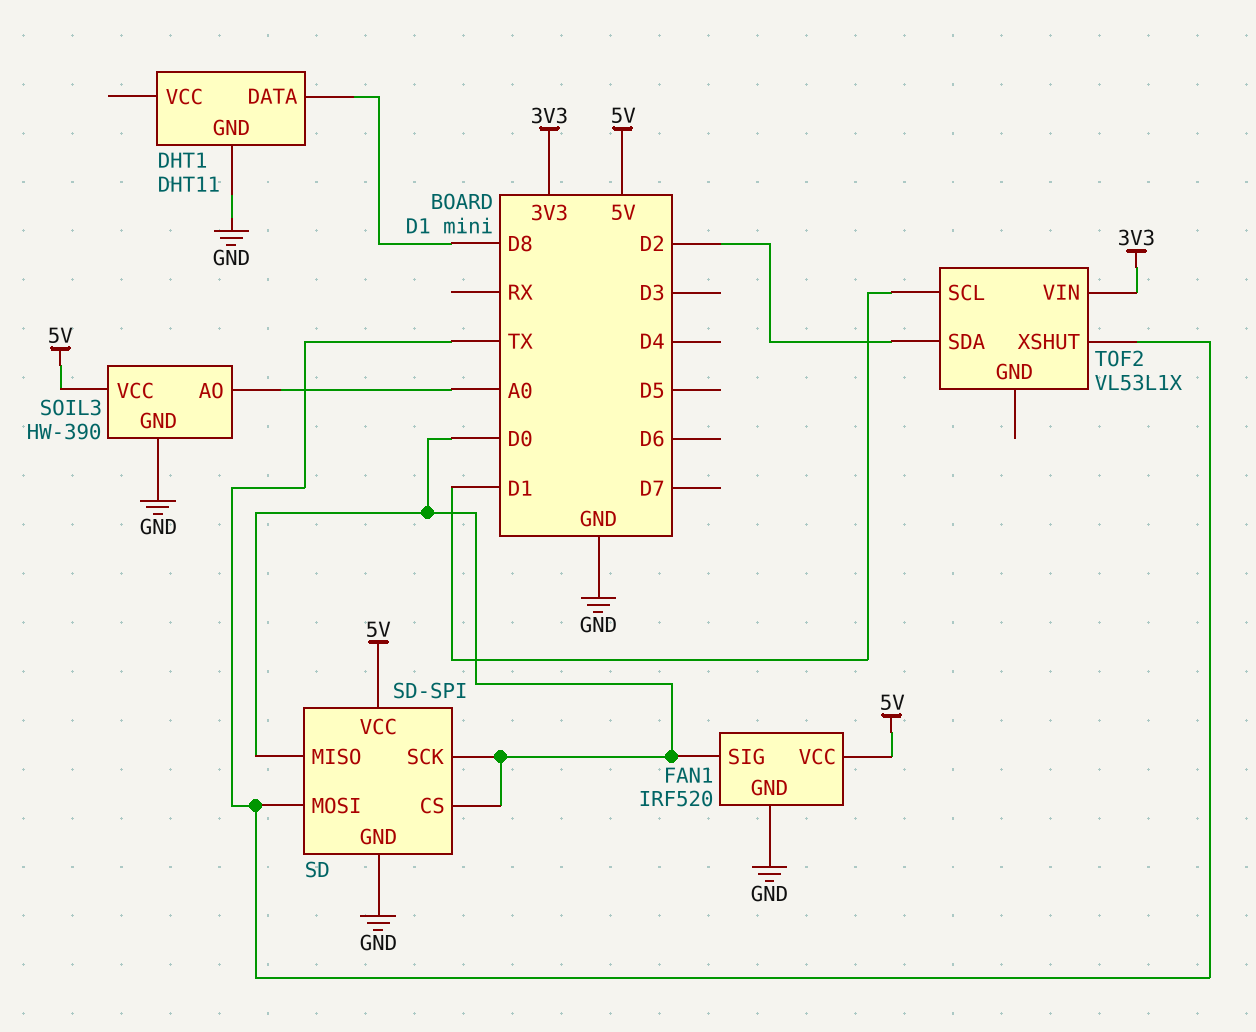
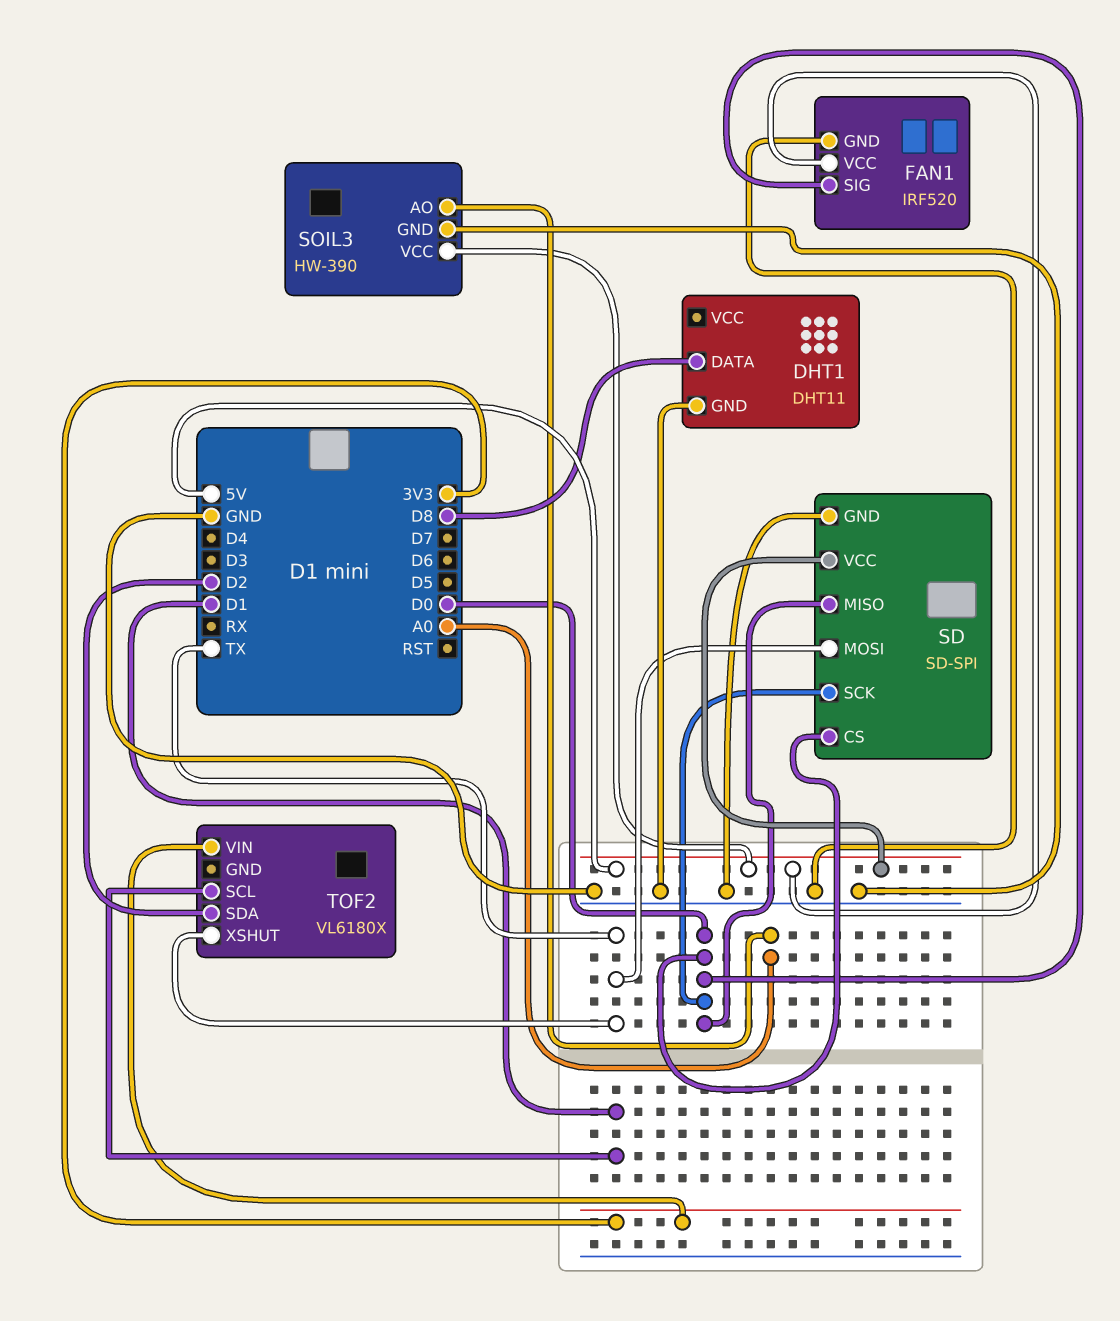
TOF2: VL53L1X -> VL6180X

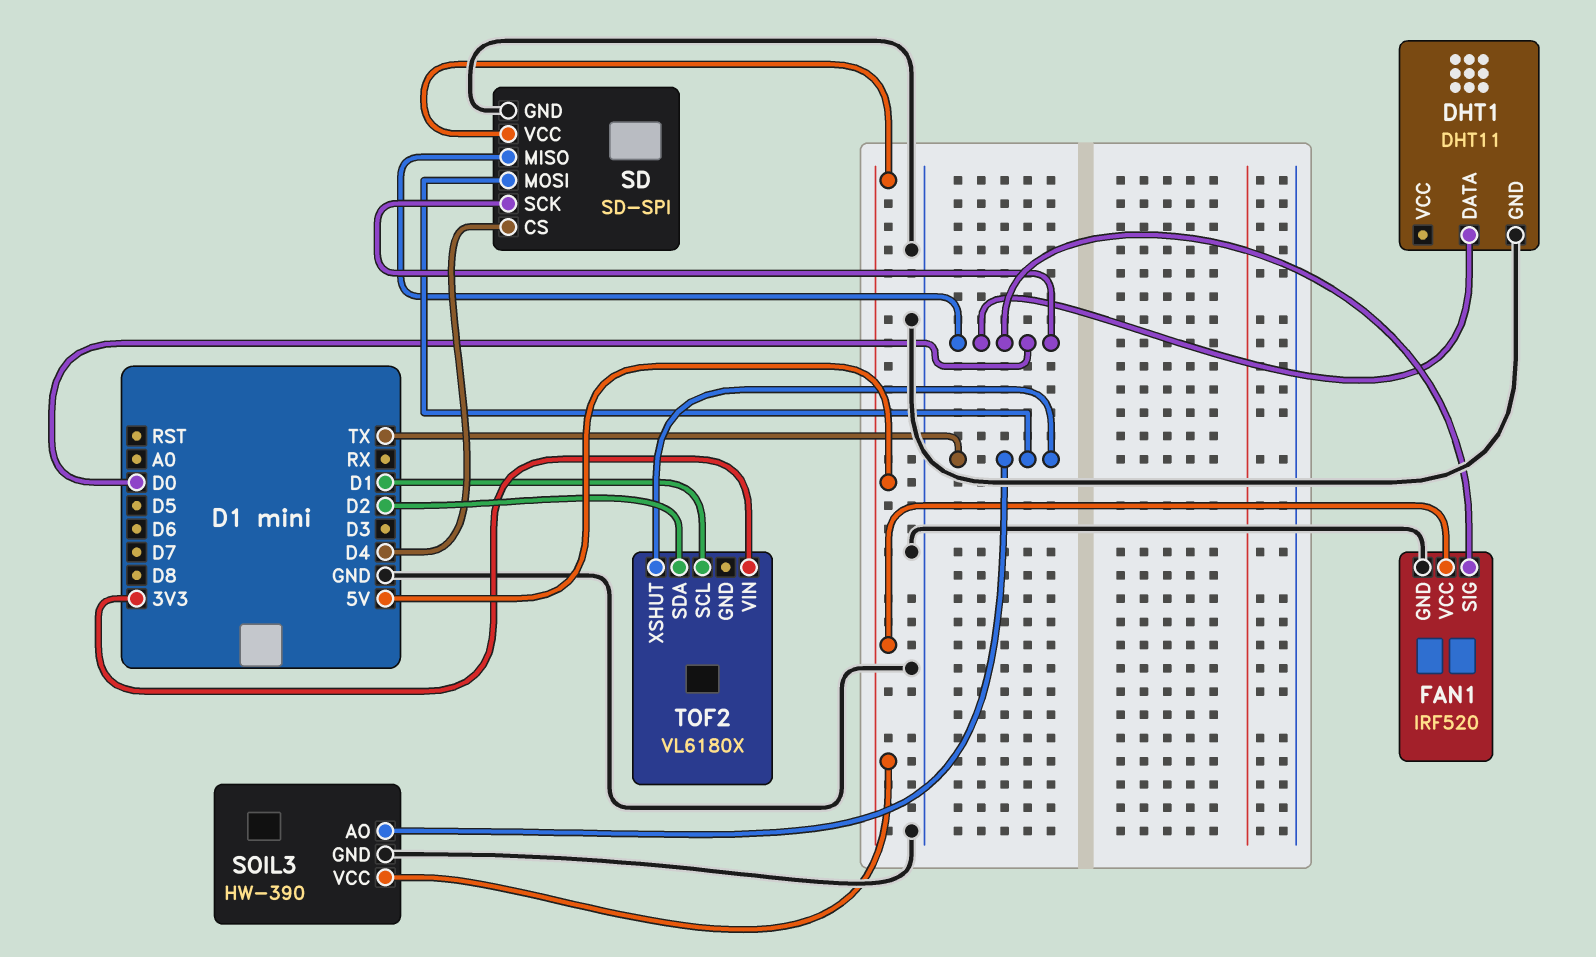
DHT1 pin DATA: D8 -> D0
SD pin CS: D0 -> D4
SOIL3 pin AO: A0 -> TX

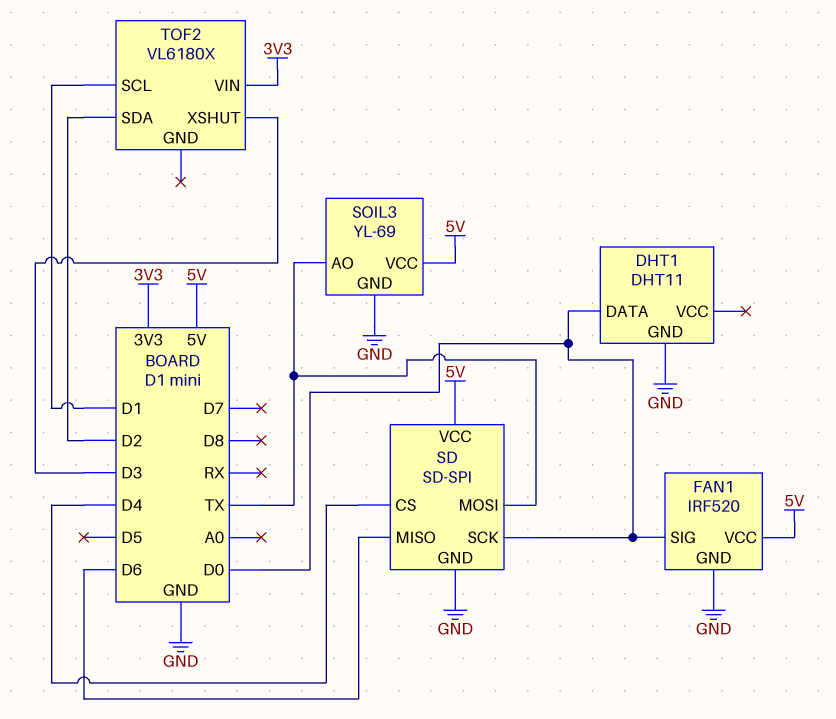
SD pin MISO: D0 -> D6
SOIL3: HW-390 -> YL-69
TOF2 pin XSHUT: TX -> D3

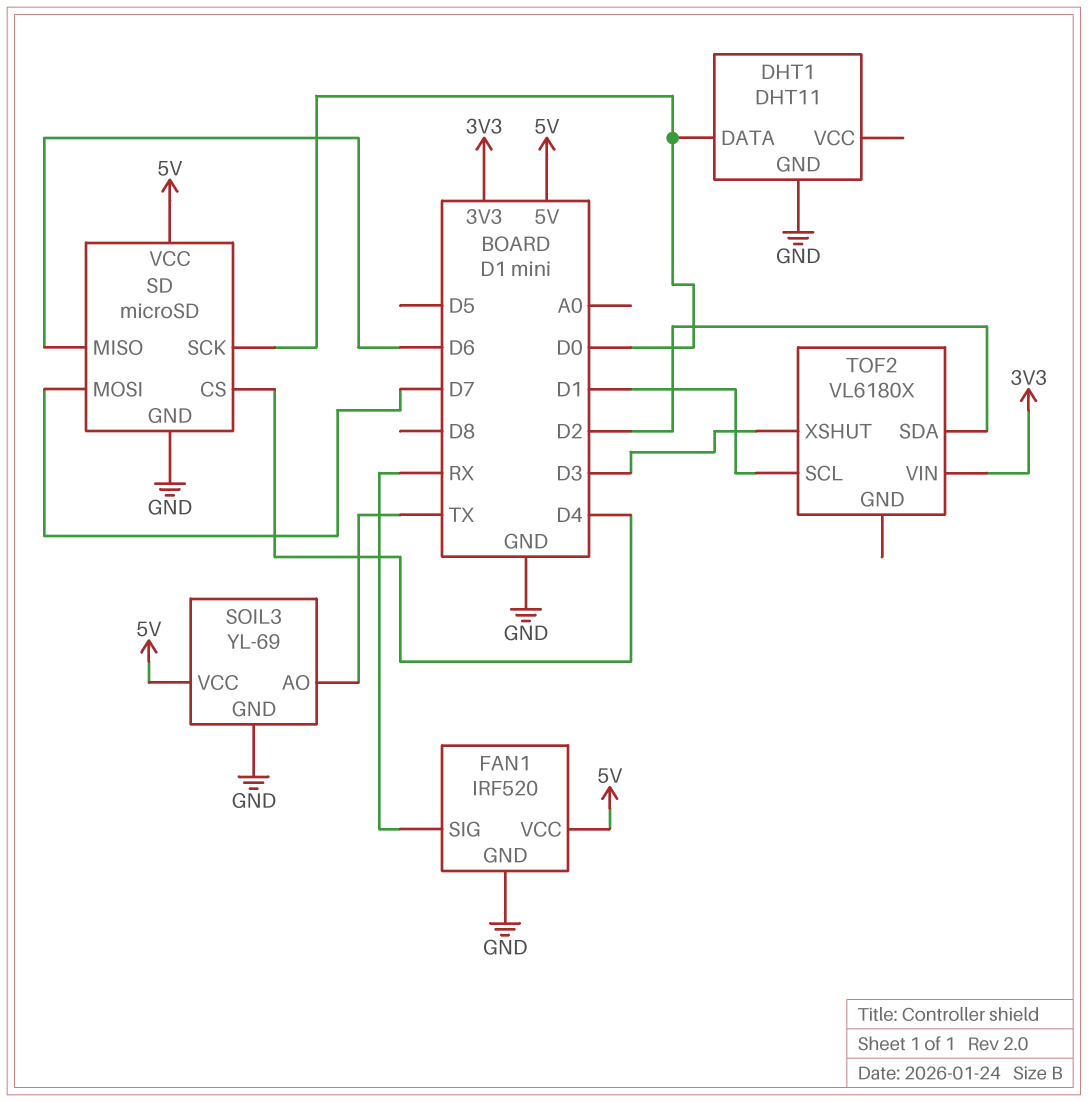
FAN1 pin SIG: D0 -> RX
SD: SD-SPI -> microSD
SD pin MOSI: TX -> D7

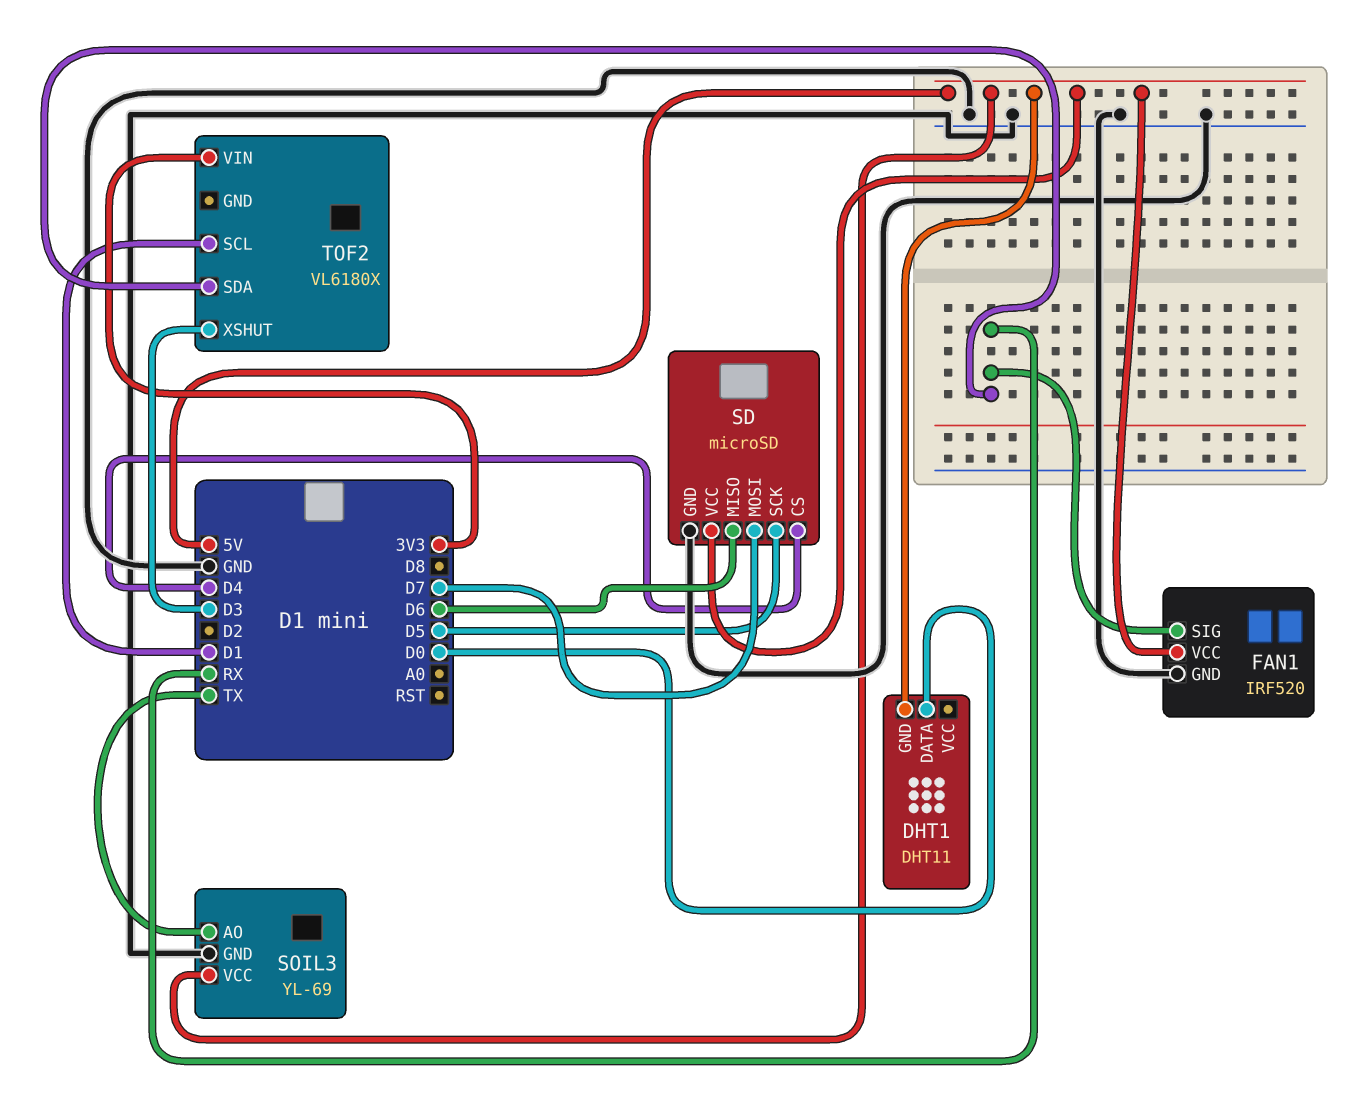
DHT1 pin GND: GND -> 5V
SD pin SCK: D0 -> D5
TOF2 pin SDA: D2 -> RX

